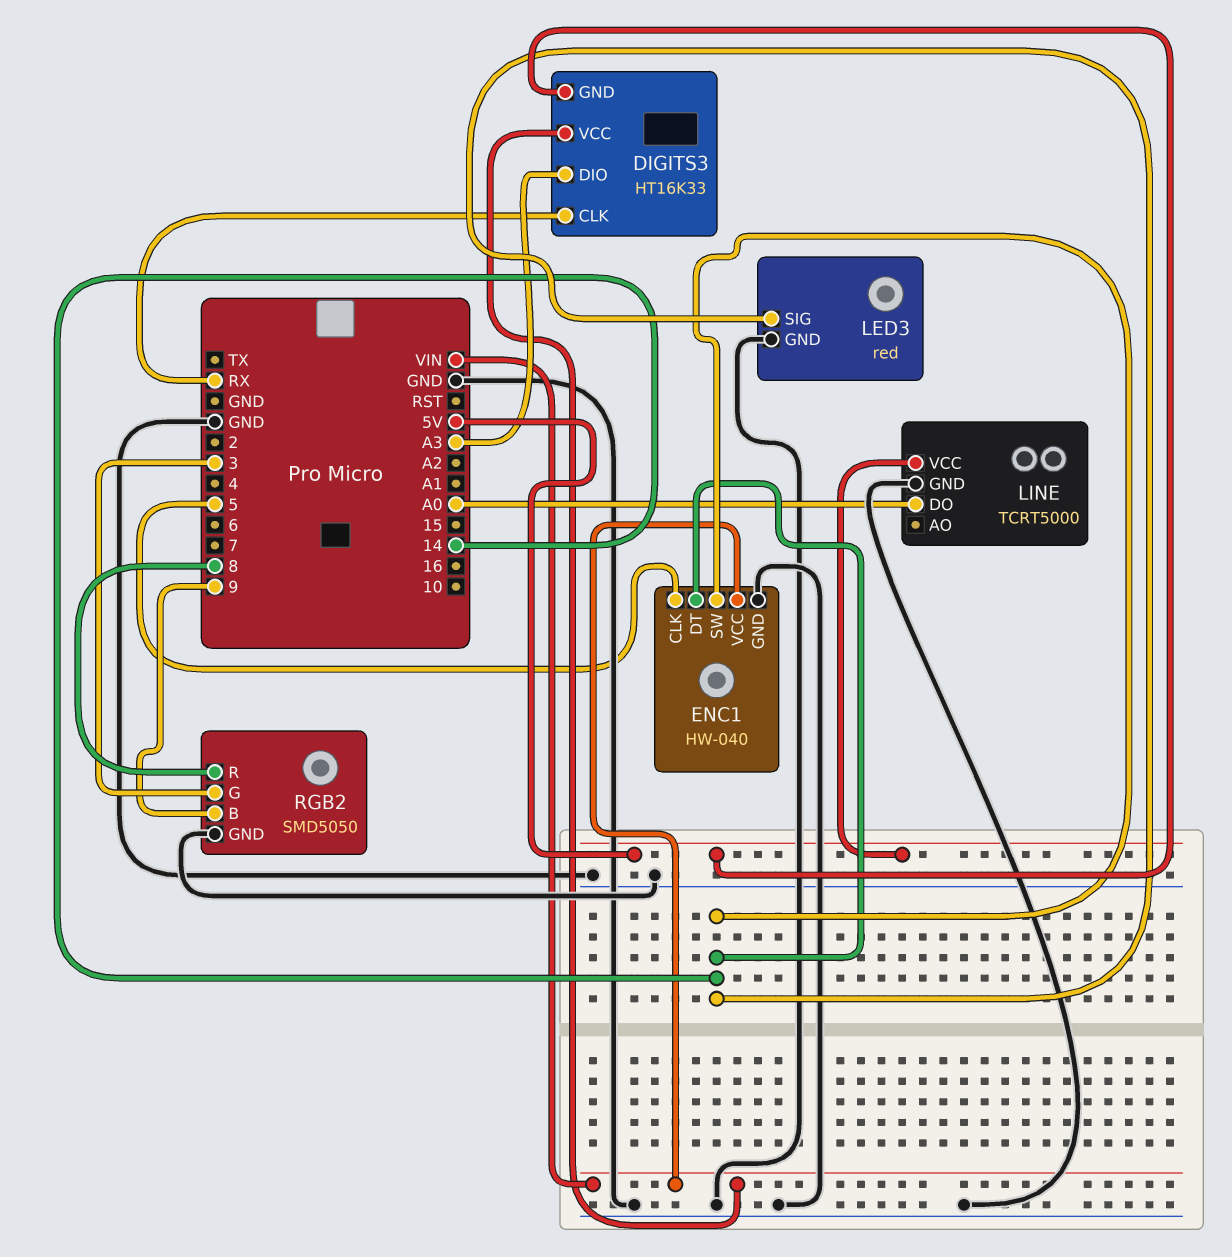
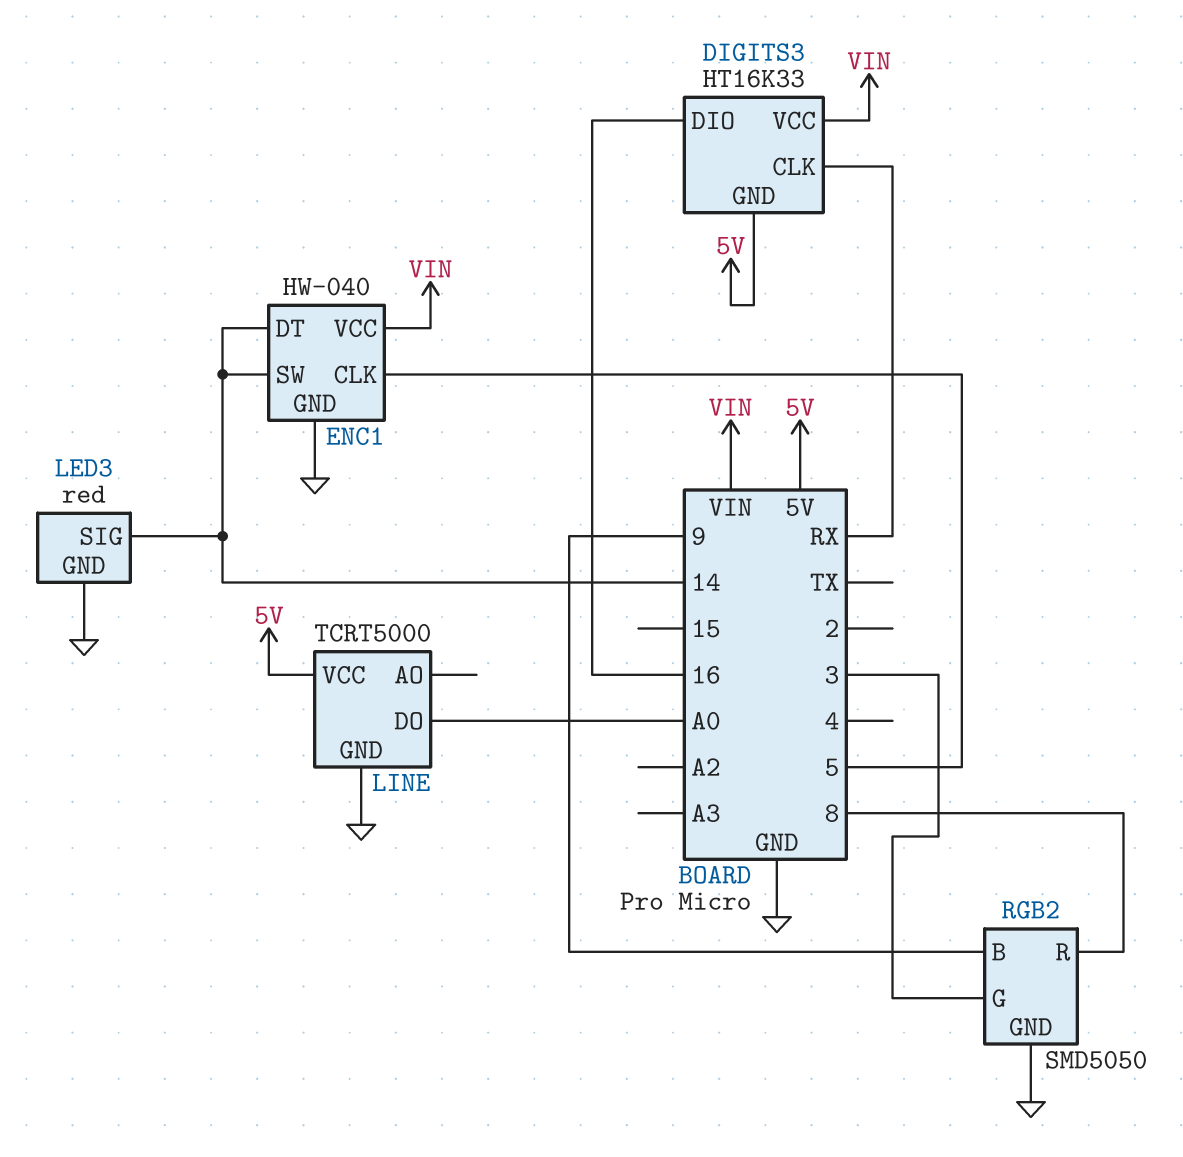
DIGITS3 pin DIO: A3 -> 16

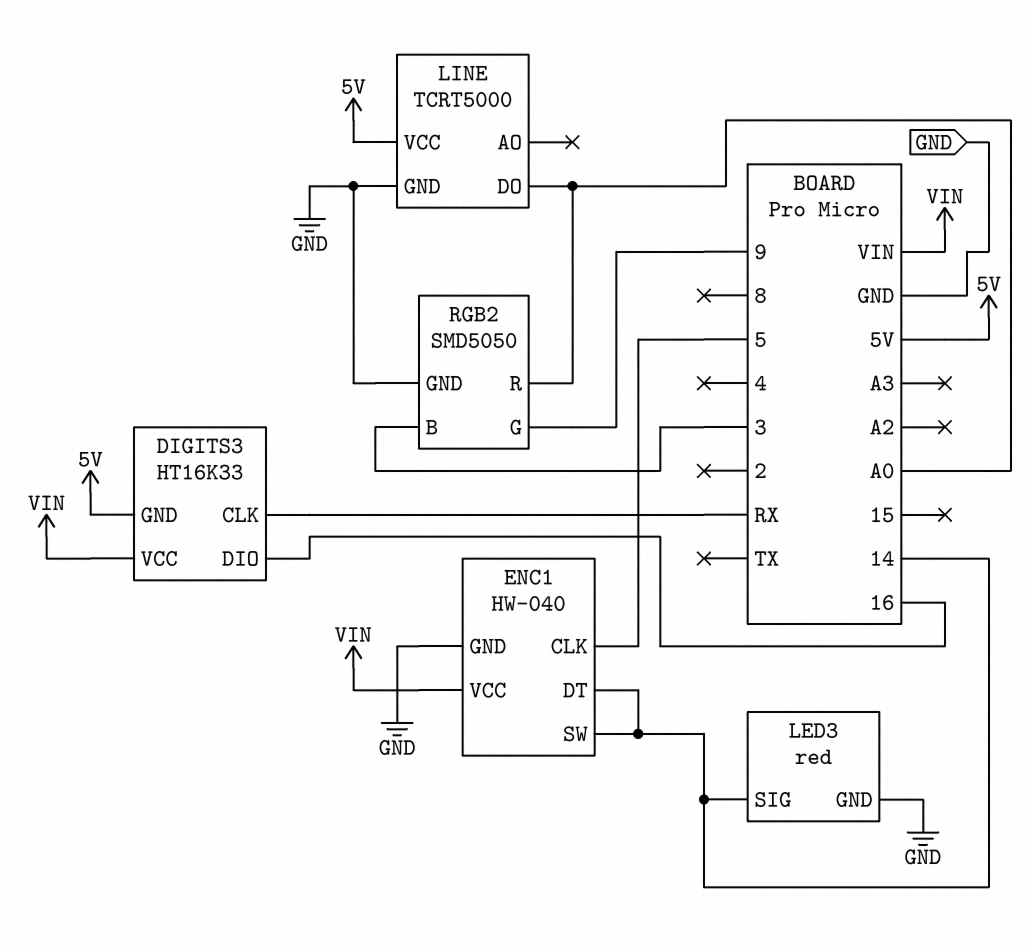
RGB2 pin B: 9 -> 3
RGB2 pin G: 3 -> 9
RGB2 pin R: 8 -> A0

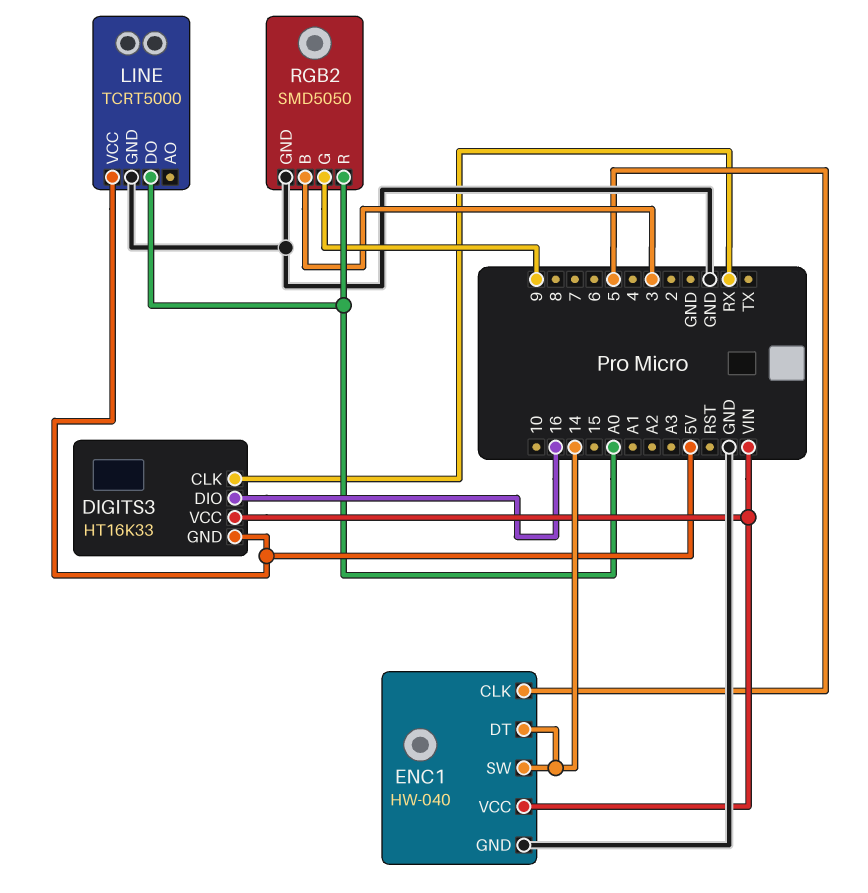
LED3: red -> none
LED3 pin GND: GND -> none
LED3 pin SIG: 14 -> none

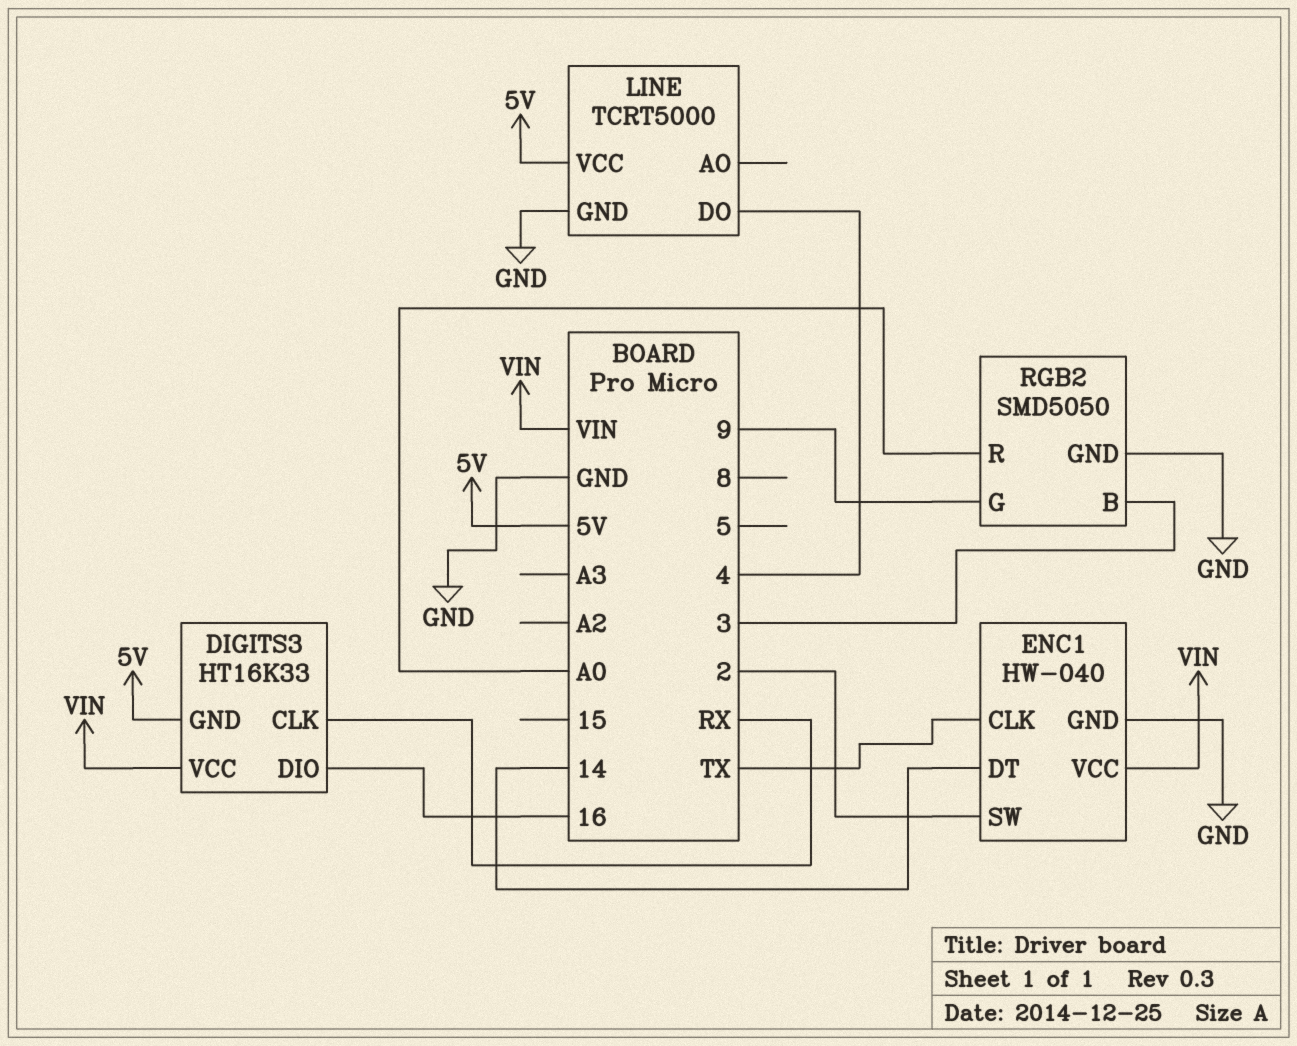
ENC1 pin CLK: 5 -> TX
ENC1 pin SW: 14 -> 2
LINE pin DO: A0 -> 4

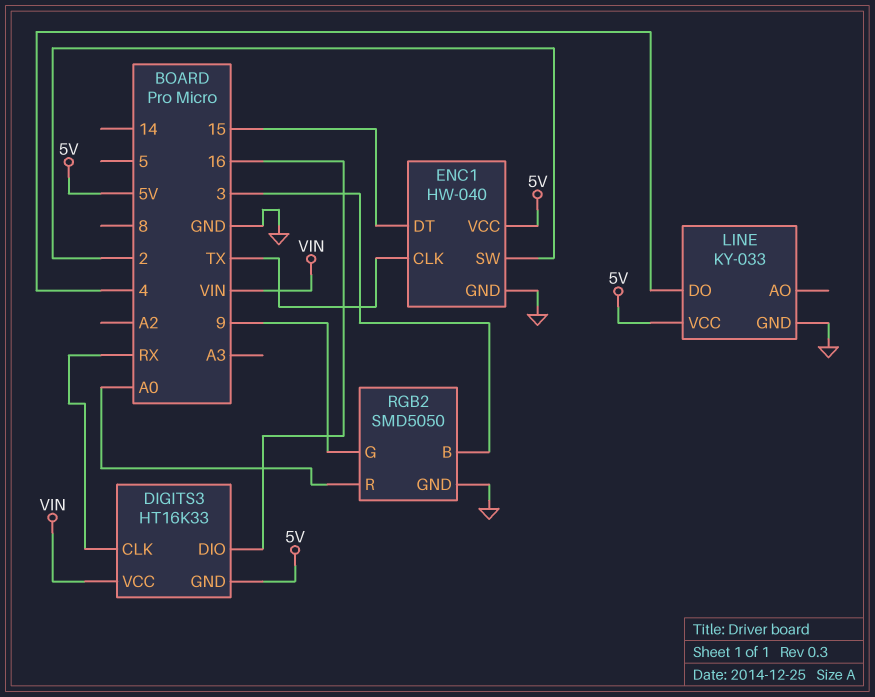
ENC1 pin DT: 14 -> 15
ENC1 pin VCC: VIN -> 5V
LINE: TCRT5000 -> KY-033

